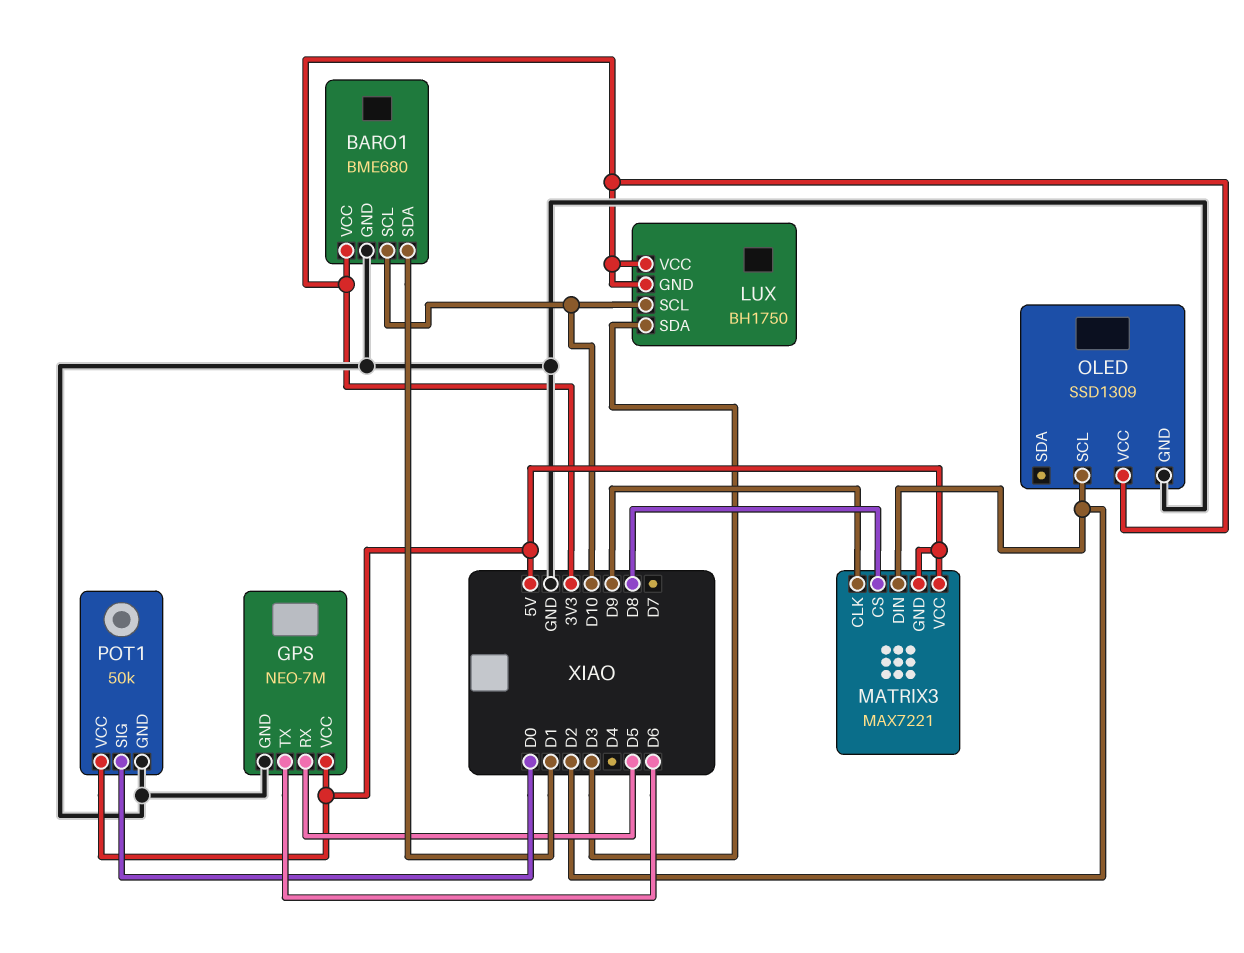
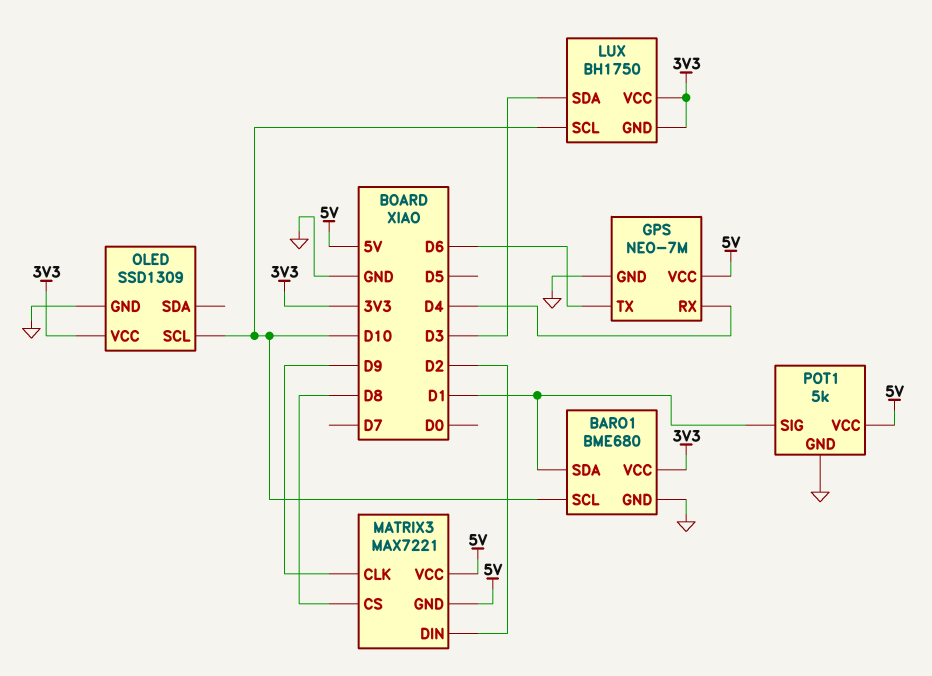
GPS pin RX: D5 -> D4
OLED pin SCL: D2 -> D10
POT1: 50k -> 5k
POT1 pin SIG: D0 -> D1

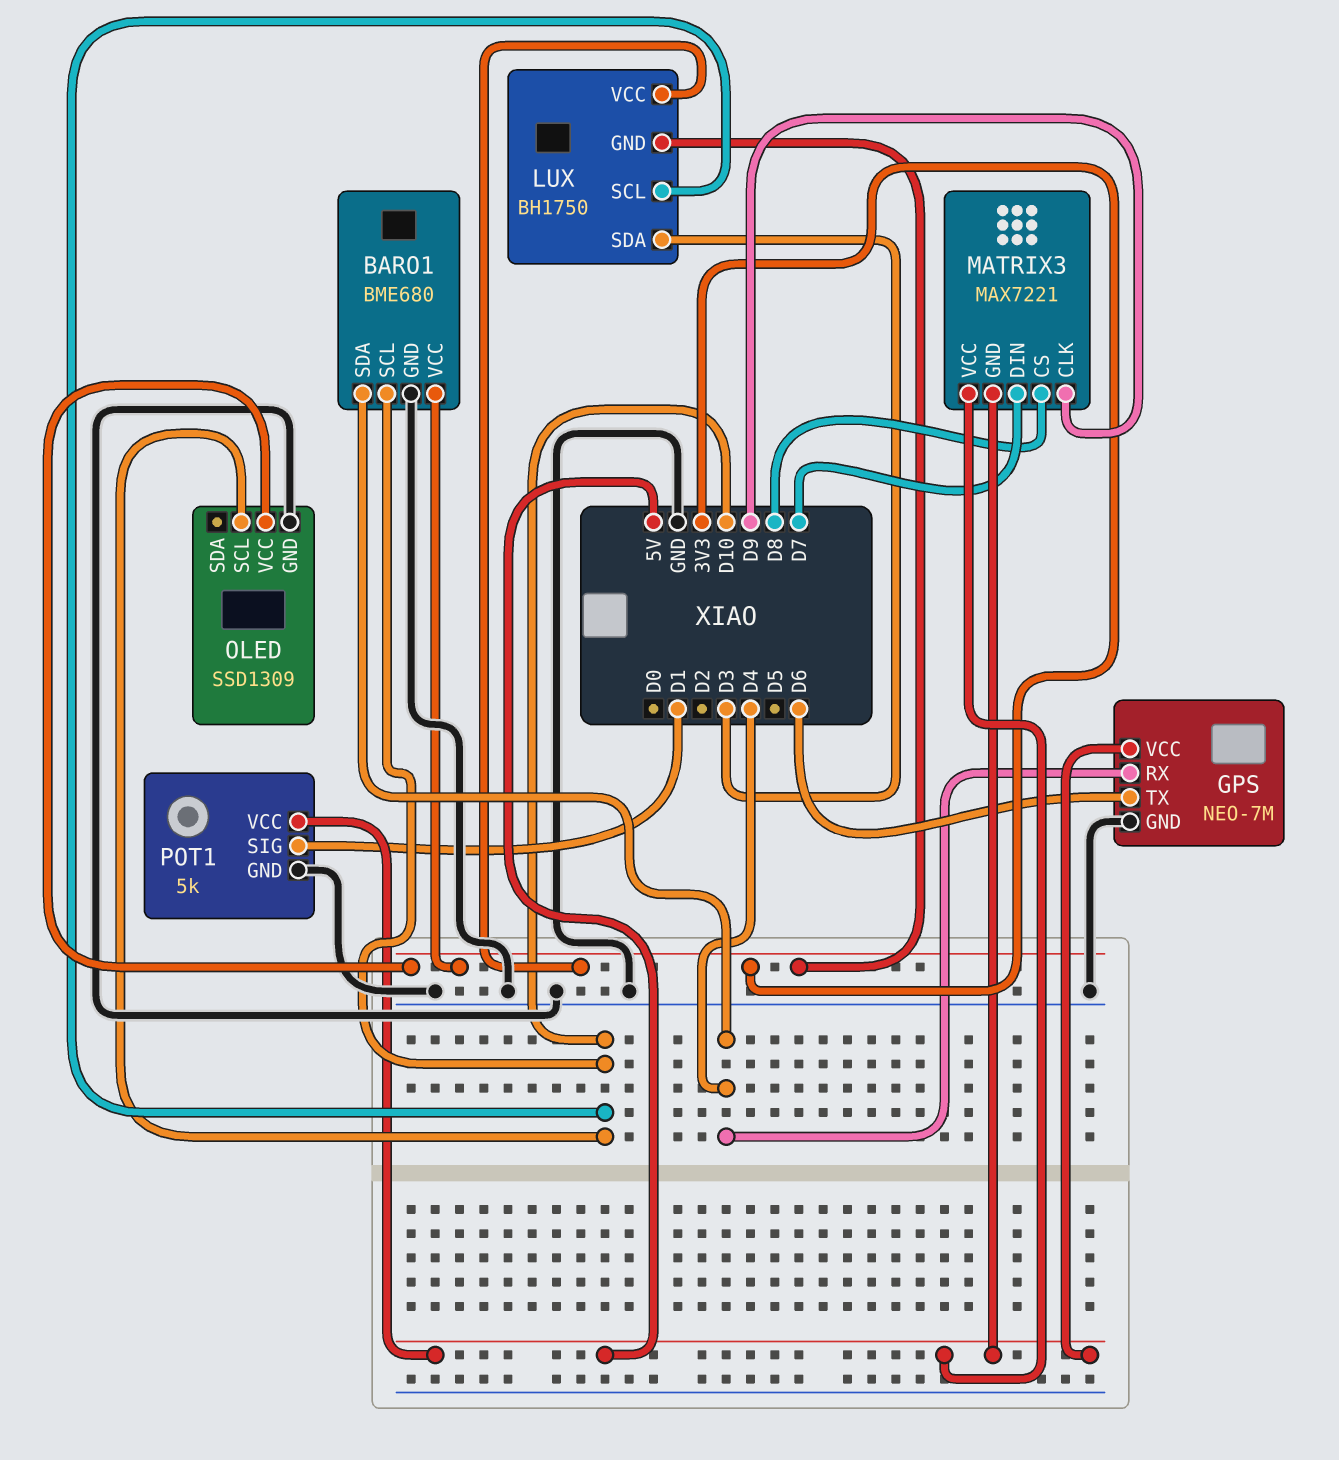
BARO1 pin SDA: D1 -> D4
MATRIX3 pin DIN: D2 -> D7

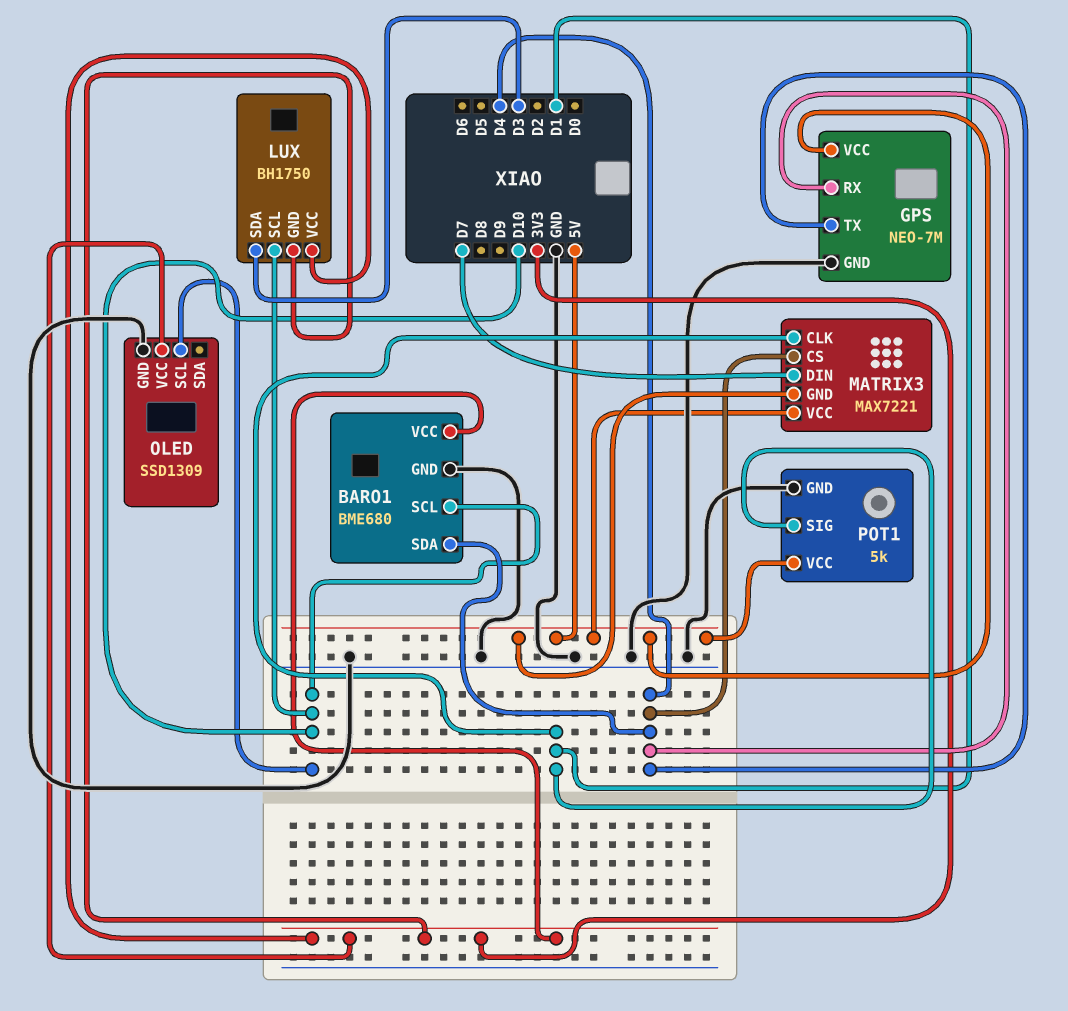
GPS pin TX: D6 -> D4
MATRIX3 pin CLK: D9 -> D1
MATRIX3 pin CS: D8 -> D4

